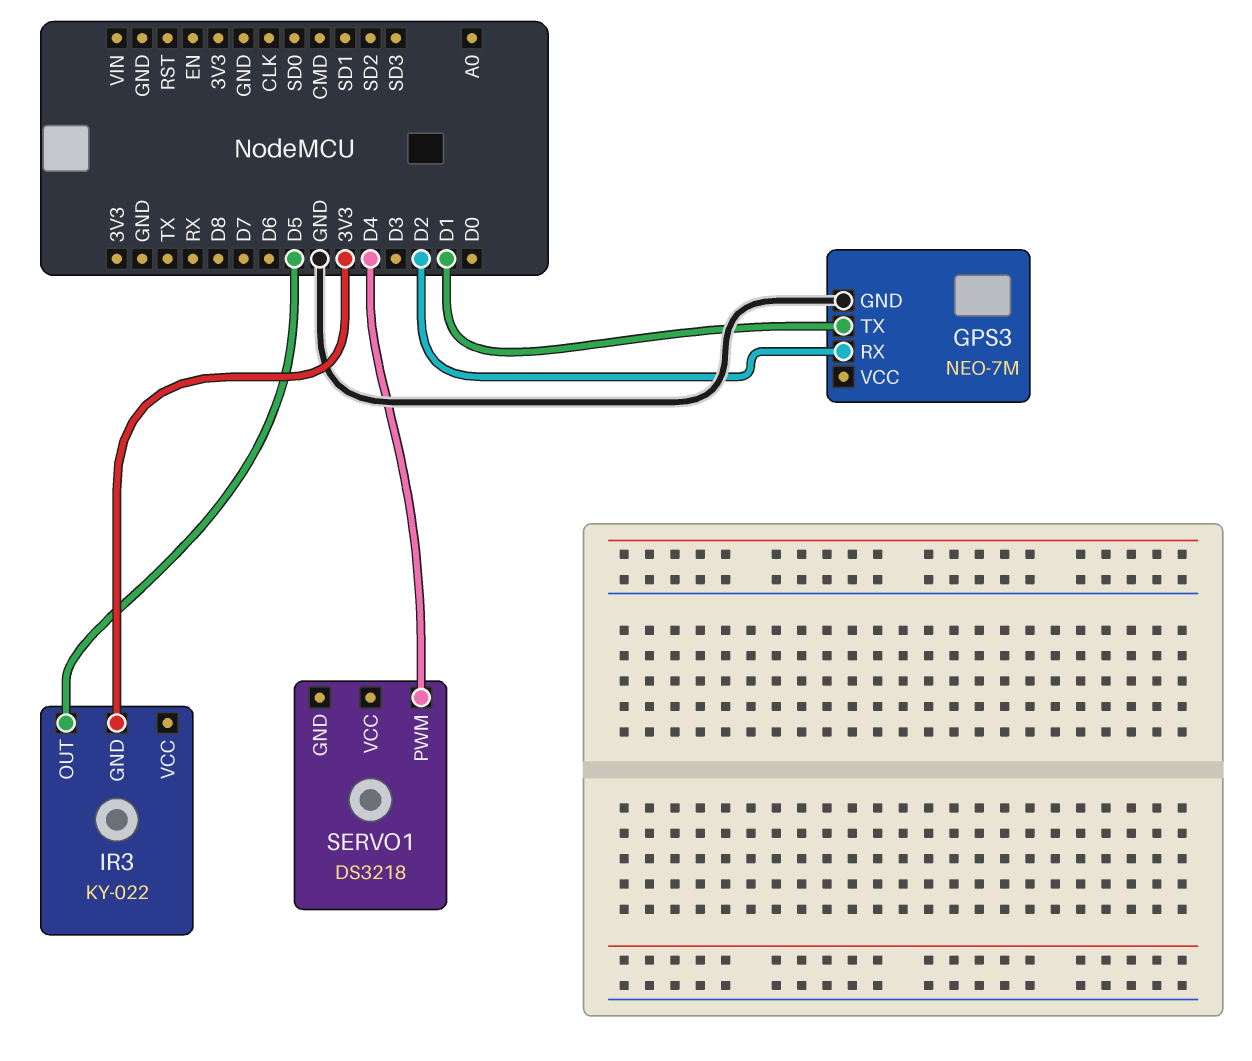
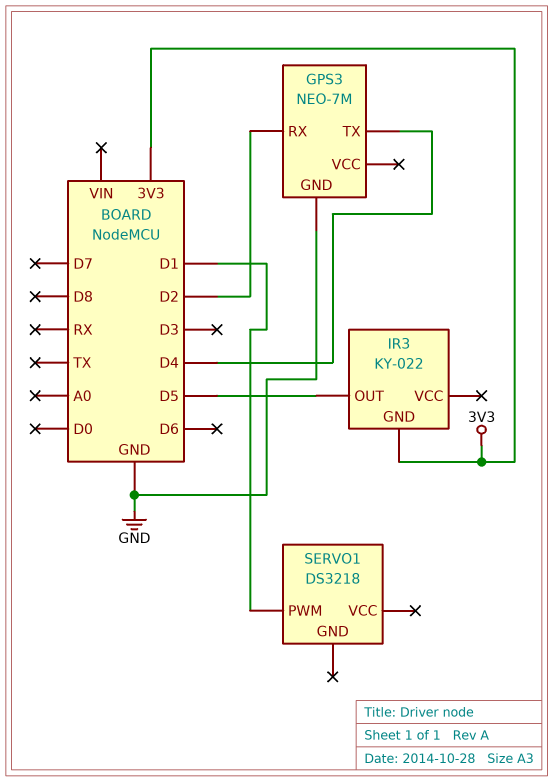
GPS3 pin TX: D1 -> D4
SERVO1 pin PWM: D4 -> D1

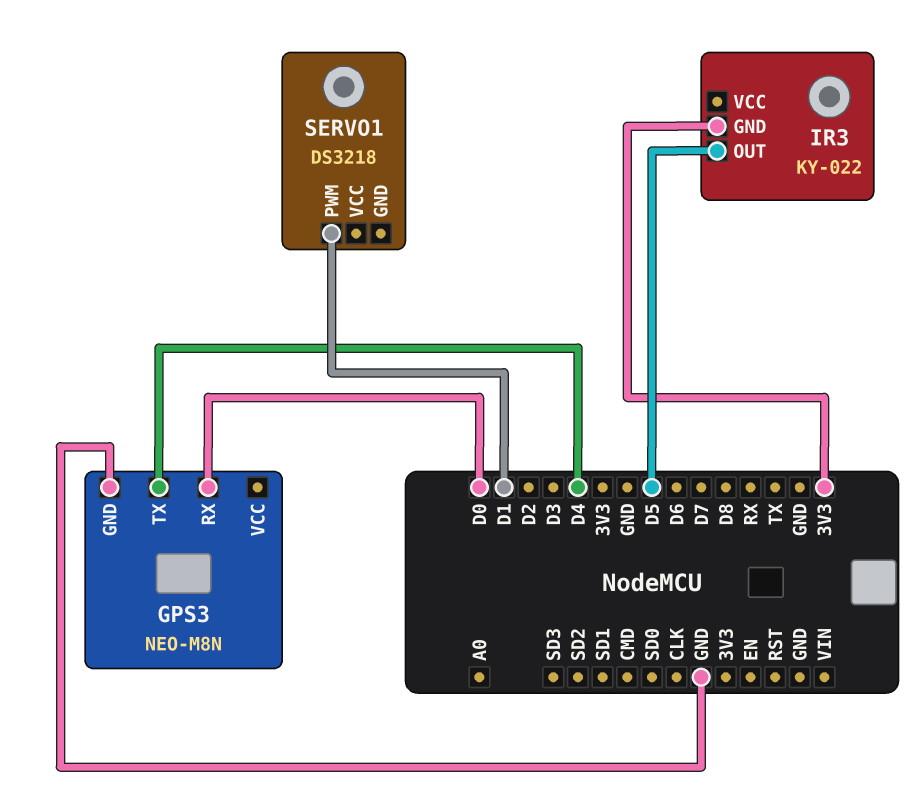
GPS3: NEO-7M -> NEO-M8N
GPS3 pin RX: D2 -> D0

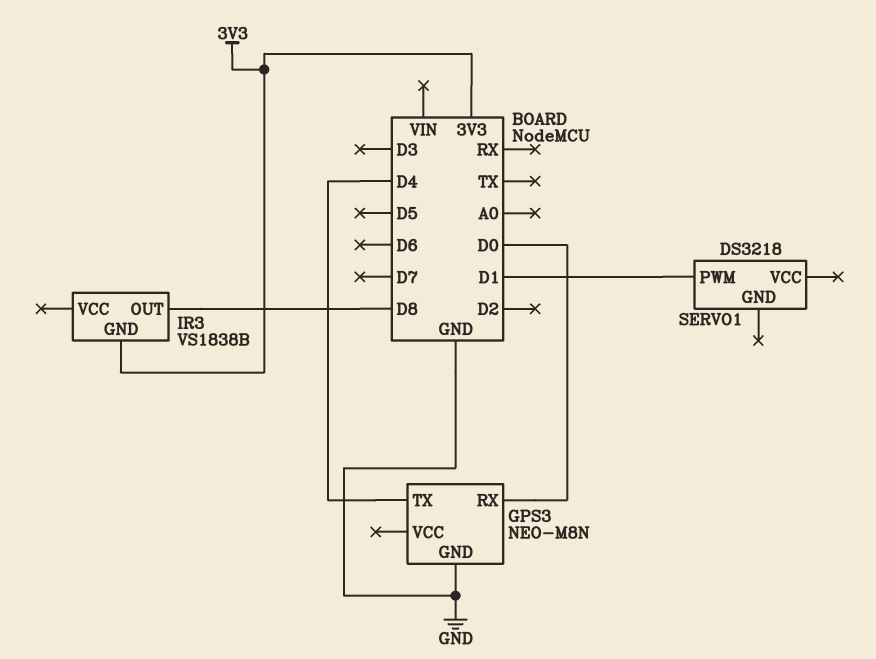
IR3: KY-022 -> VS1838B
IR3 pin OUT: D5 -> D8

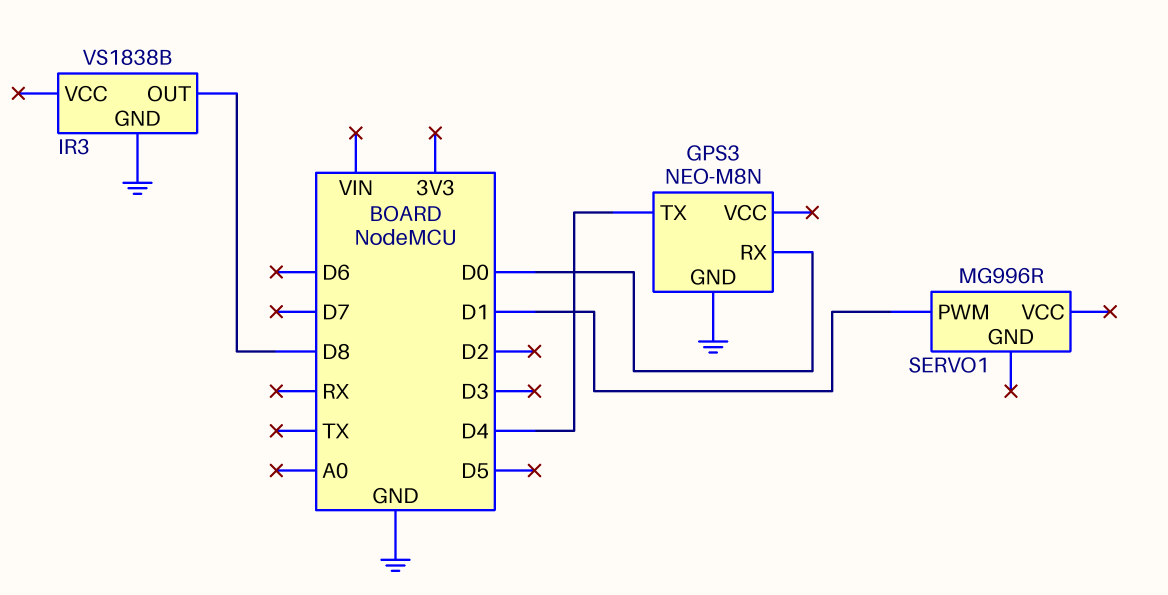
IR3 pin GND: 3V3 -> GND
SERVO1: DS3218 -> MG996R

